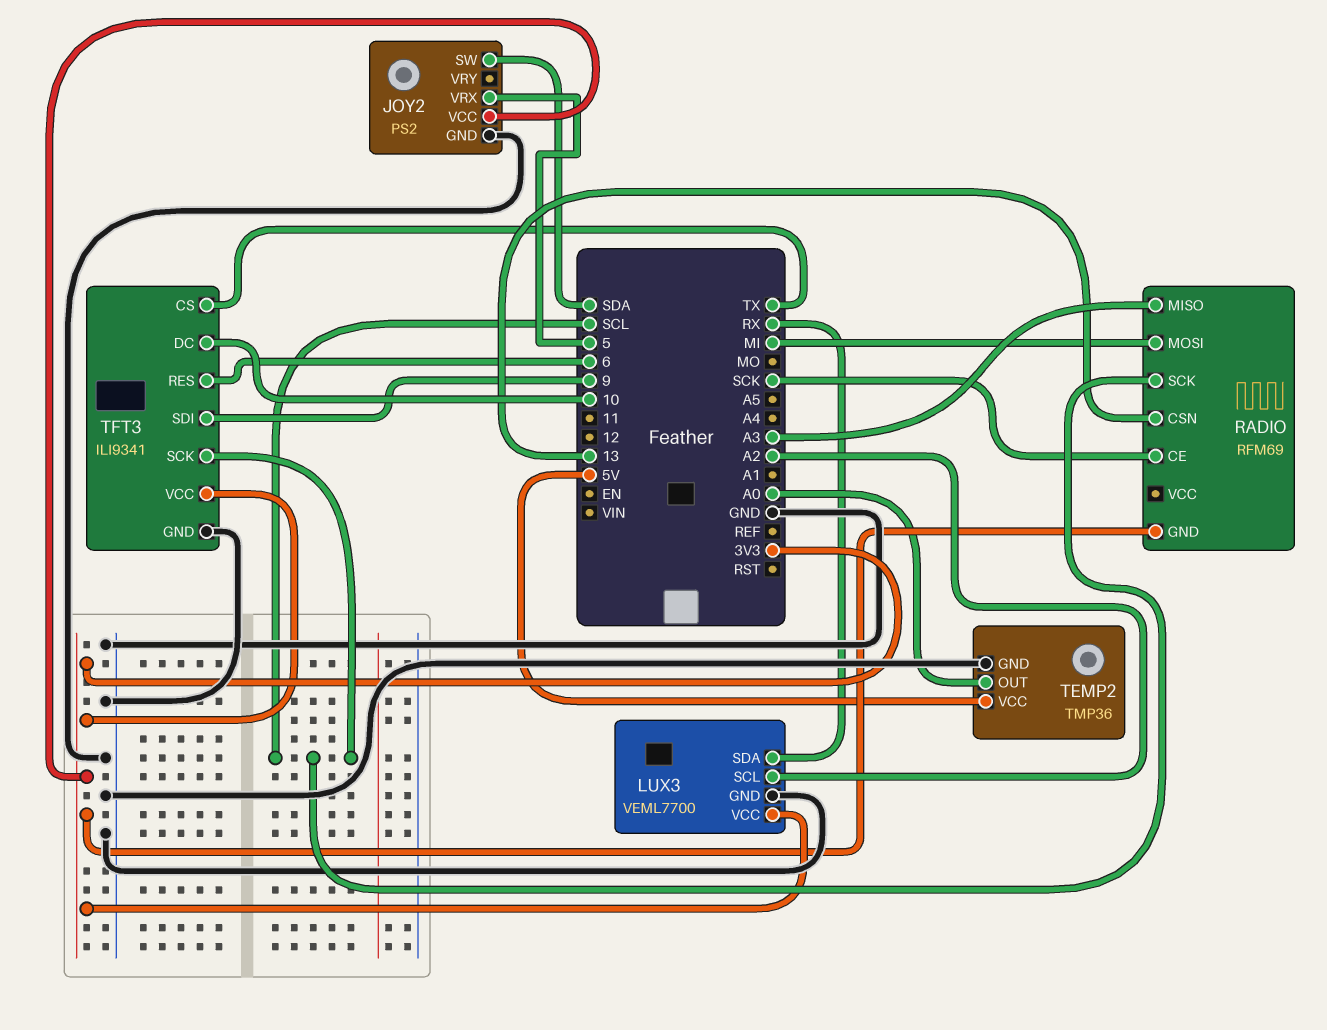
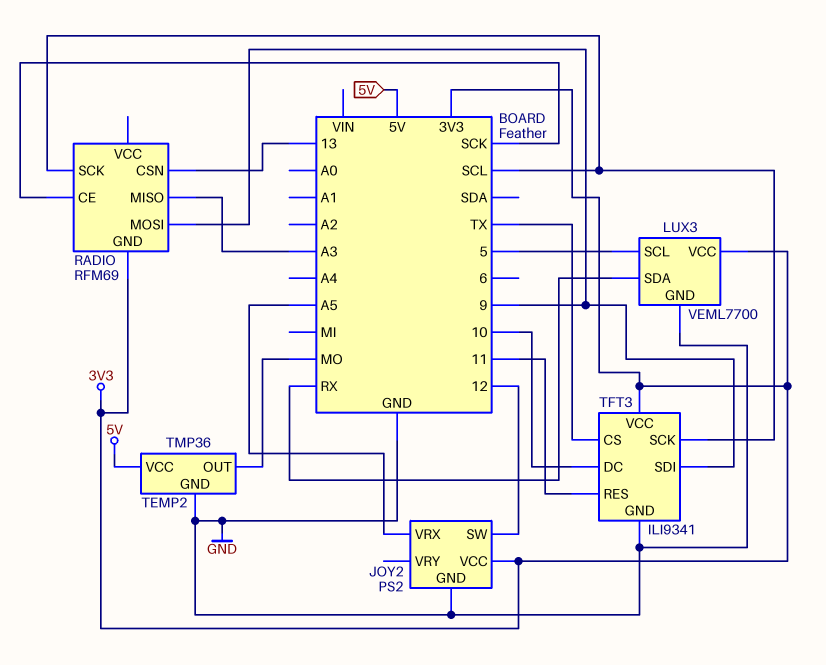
JOY2 pin SW: SDA -> 12
JOY2 pin VRX: 5 -> A5
LUX3 pin SCL: A2 -> 5
RADIO pin MOSI: MI -> 9
TEMP2 pin OUT: A0 -> MO
TFT3 pin RES: 6 -> 11

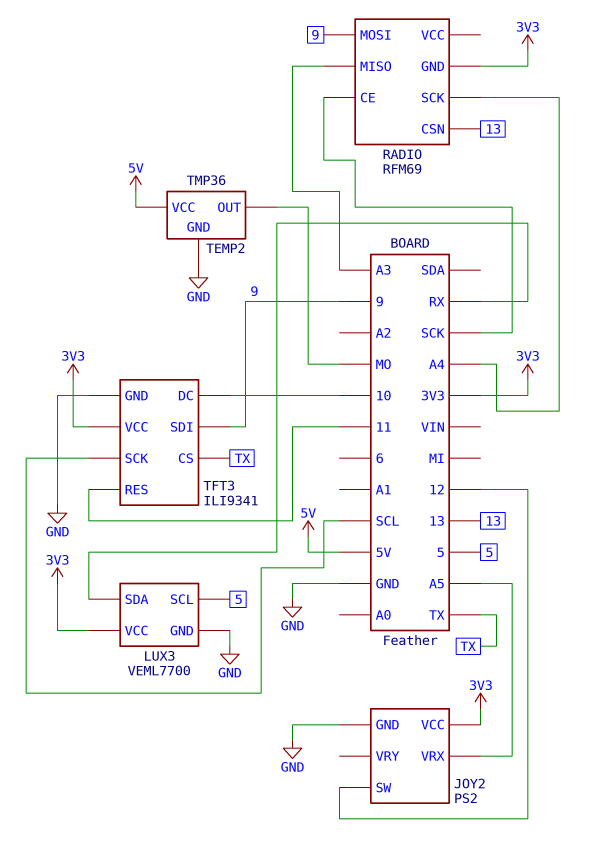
RADIO pin SCK: SCL -> A4

